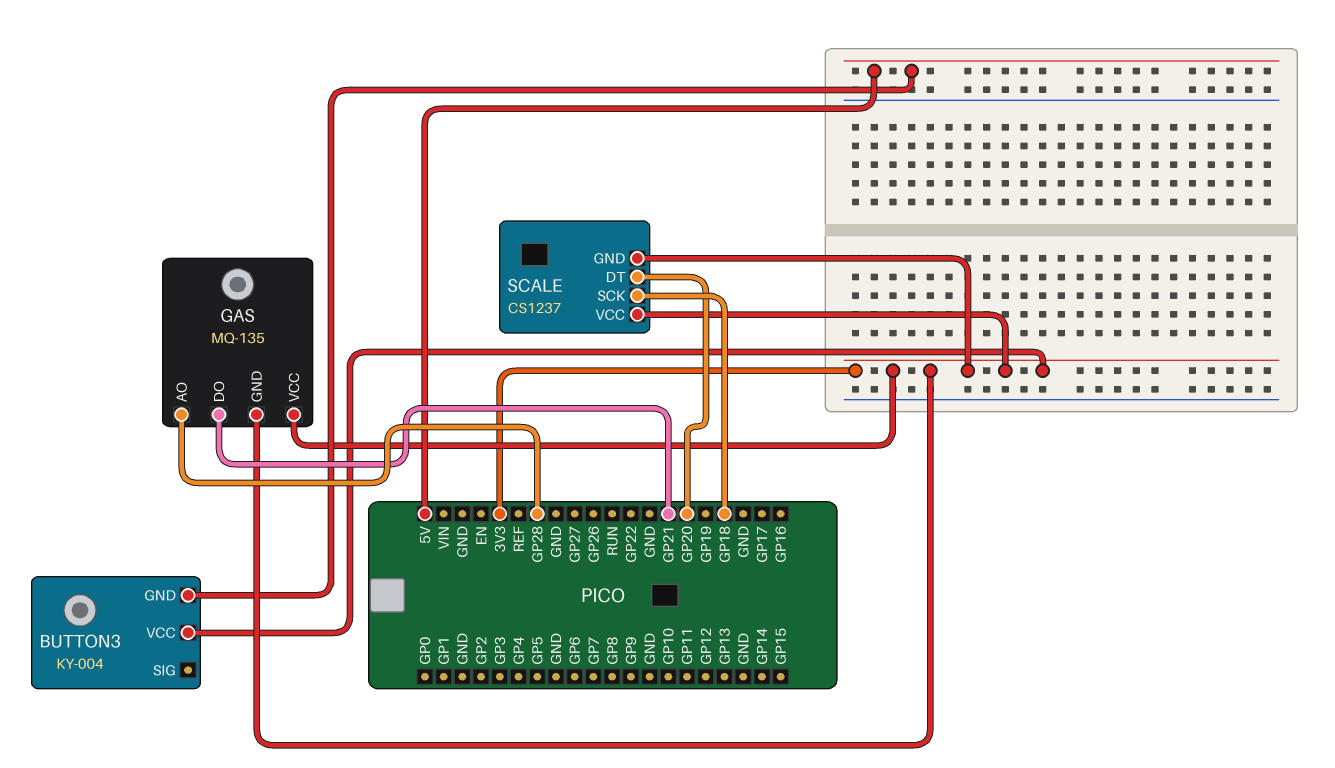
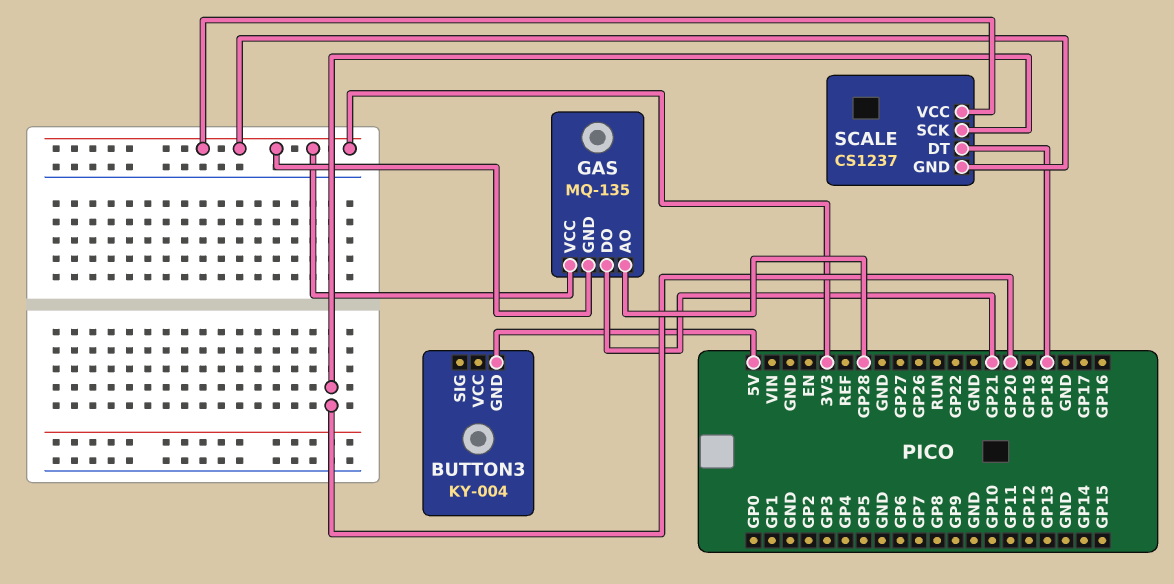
BUTTON3 pin VCC: 3V3 -> none
SCALE pin DT: GP20 -> GP18
SCALE pin SCK: GP18 -> GP20

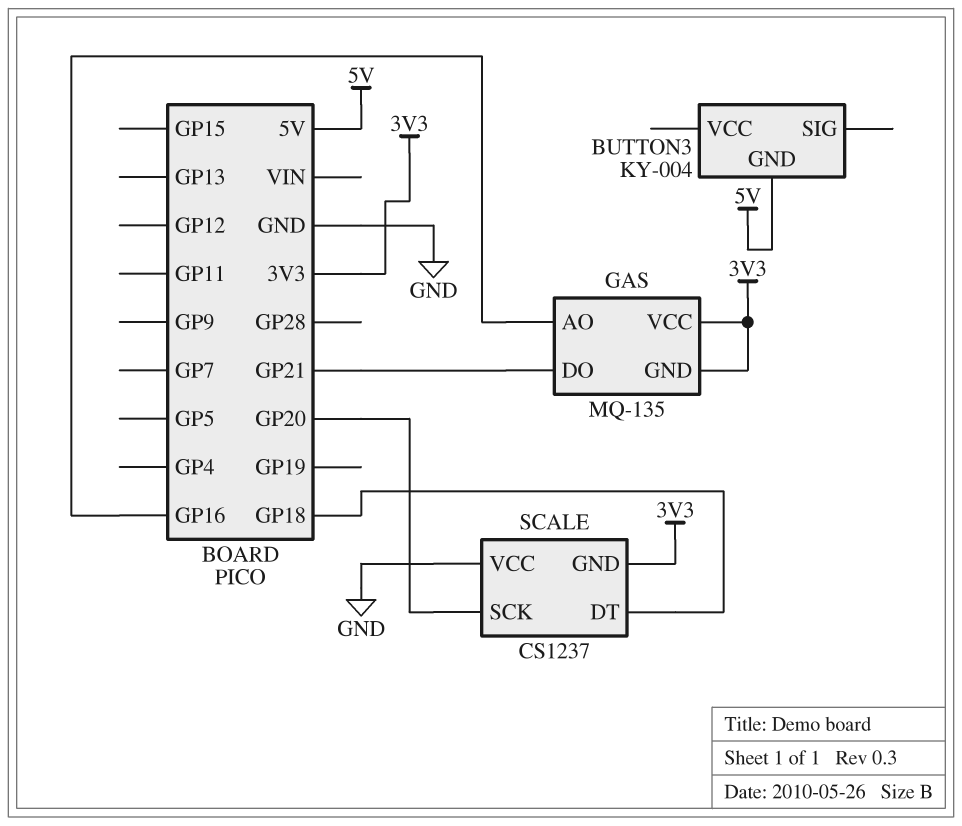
GAS pin AO: GP28 -> GP16
SCALE pin VCC: 3V3 -> GND

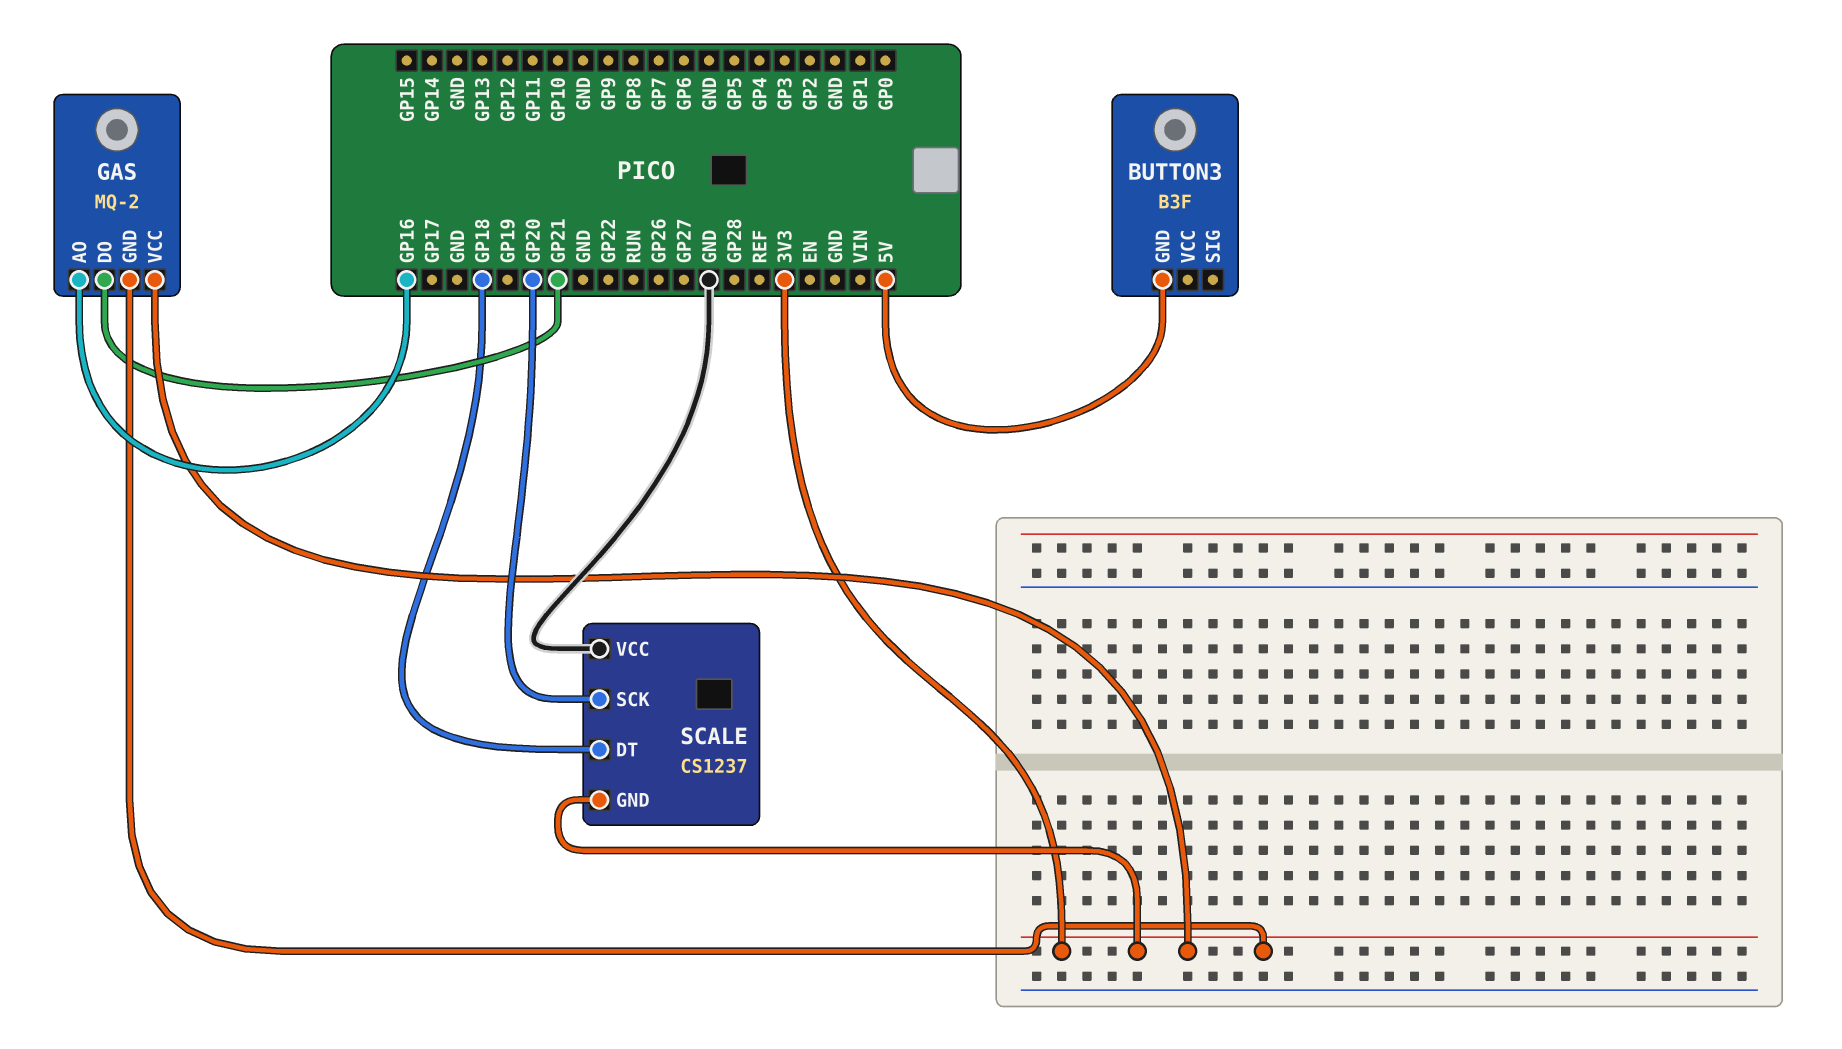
BUTTON3: KY-004 -> B3F
GAS: MQ-135 -> MQ-2

